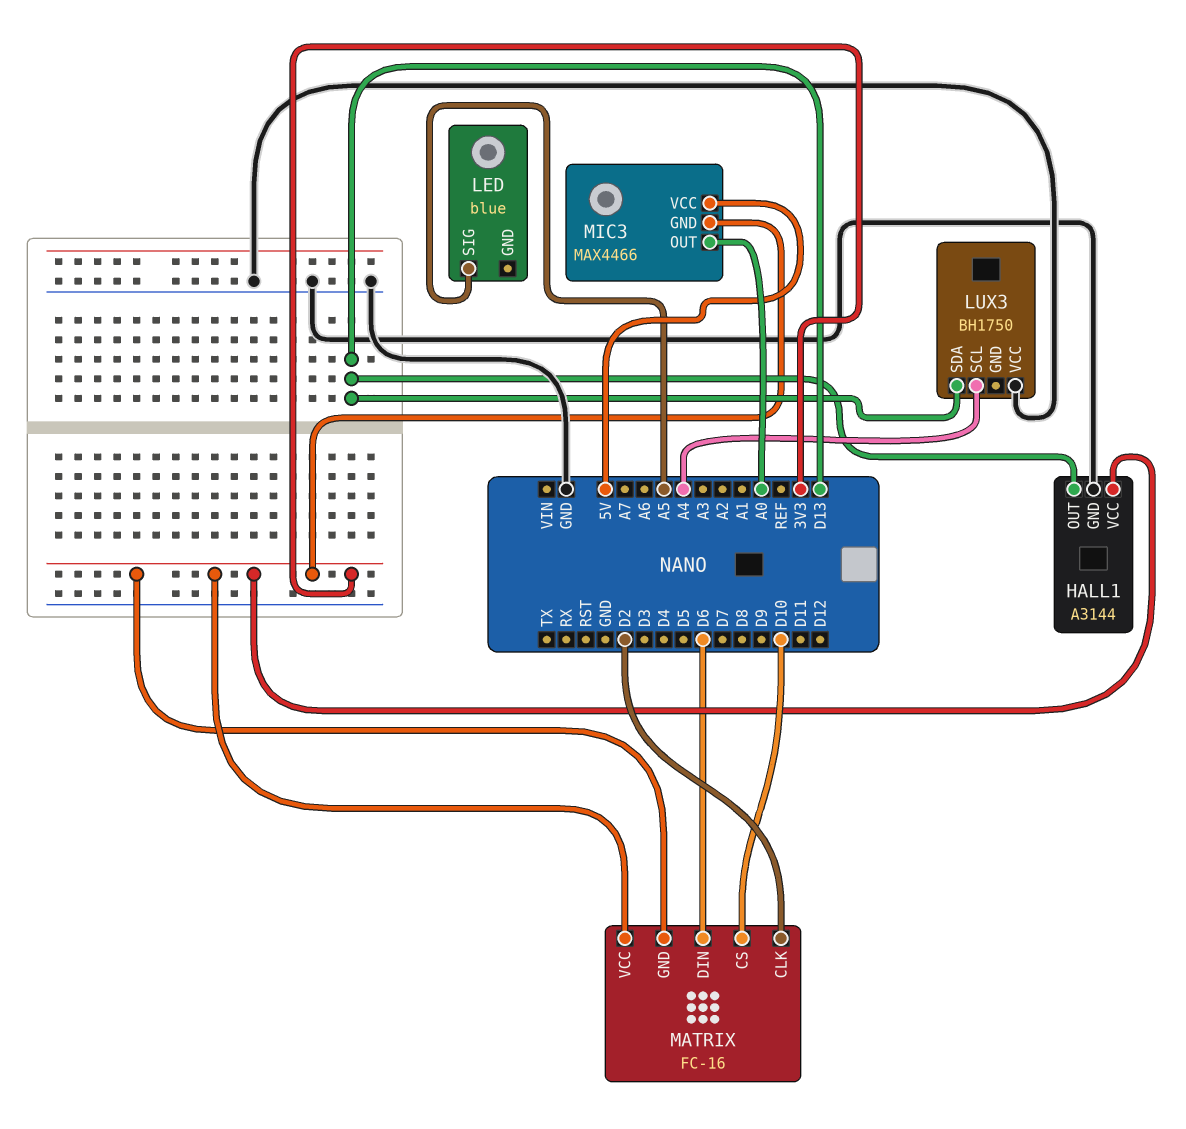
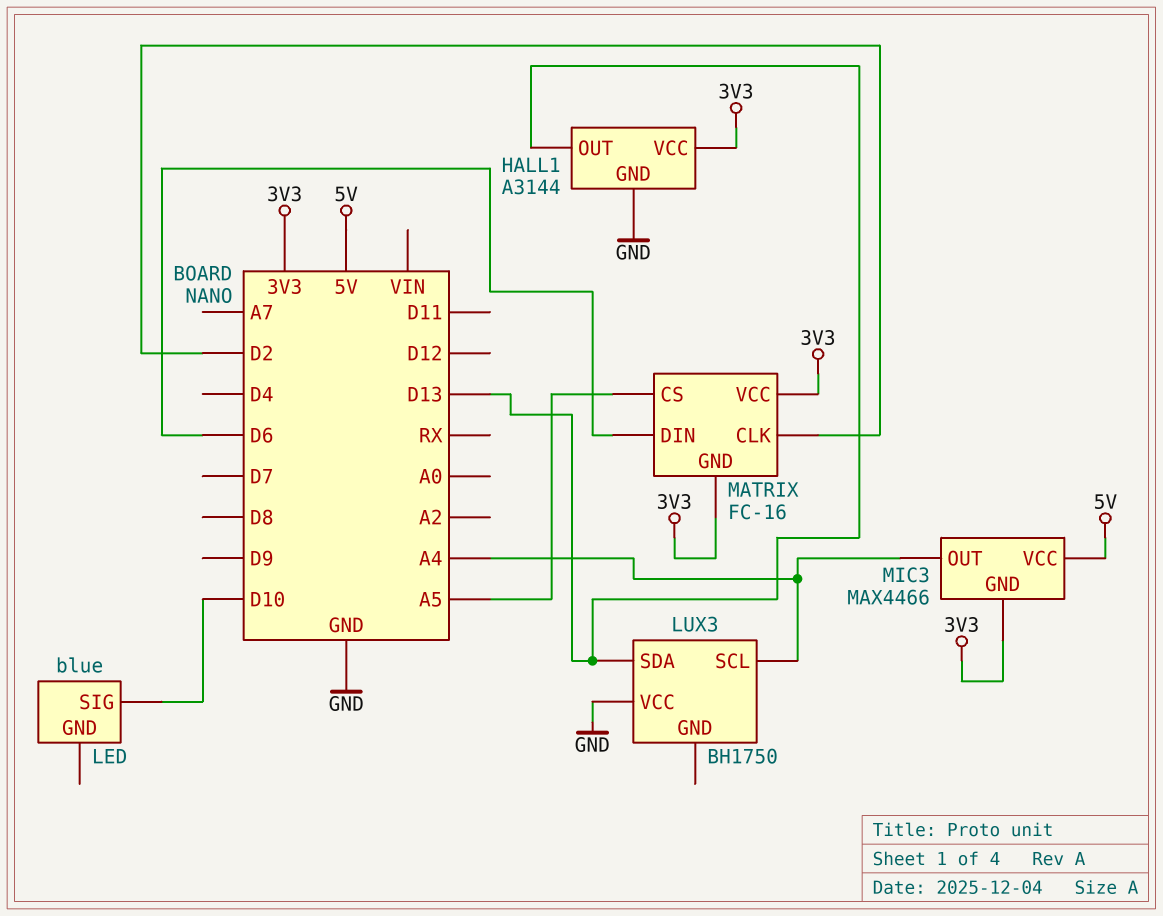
LED pin SIG: A5 -> D10
MATRIX pin CS: D10 -> A5
MIC3 pin OUT: A0 -> A4

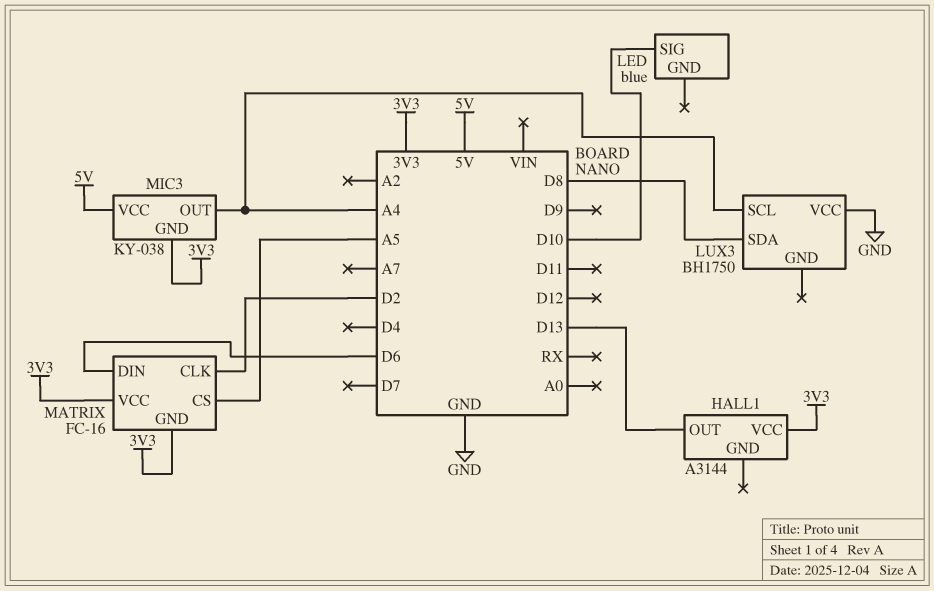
HALL1 pin GND: GND -> none
LUX3 pin SDA: D13 -> D8
MIC3: MAX4466 -> KY-038

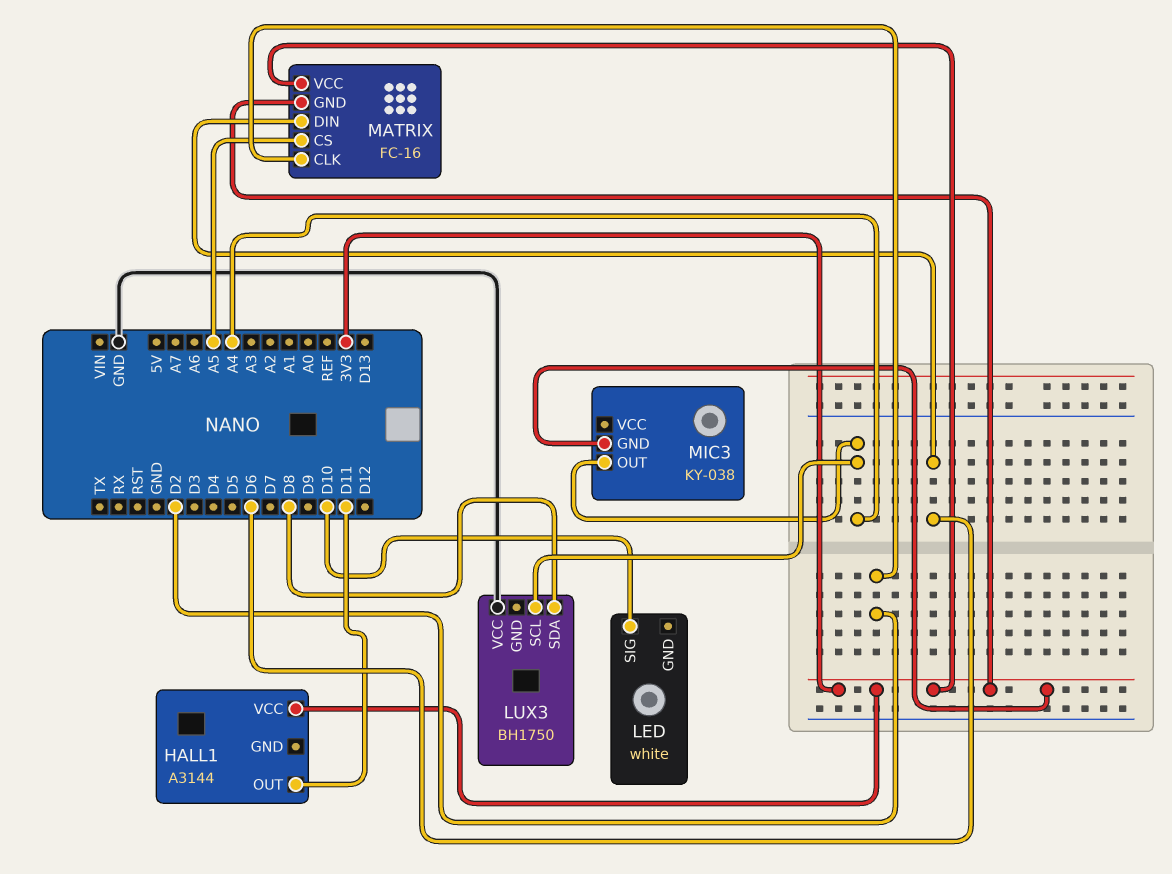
HALL1 pin OUT: D13 -> D11
LED: blue -> white
MIC3 pin VCC: 5V -> none

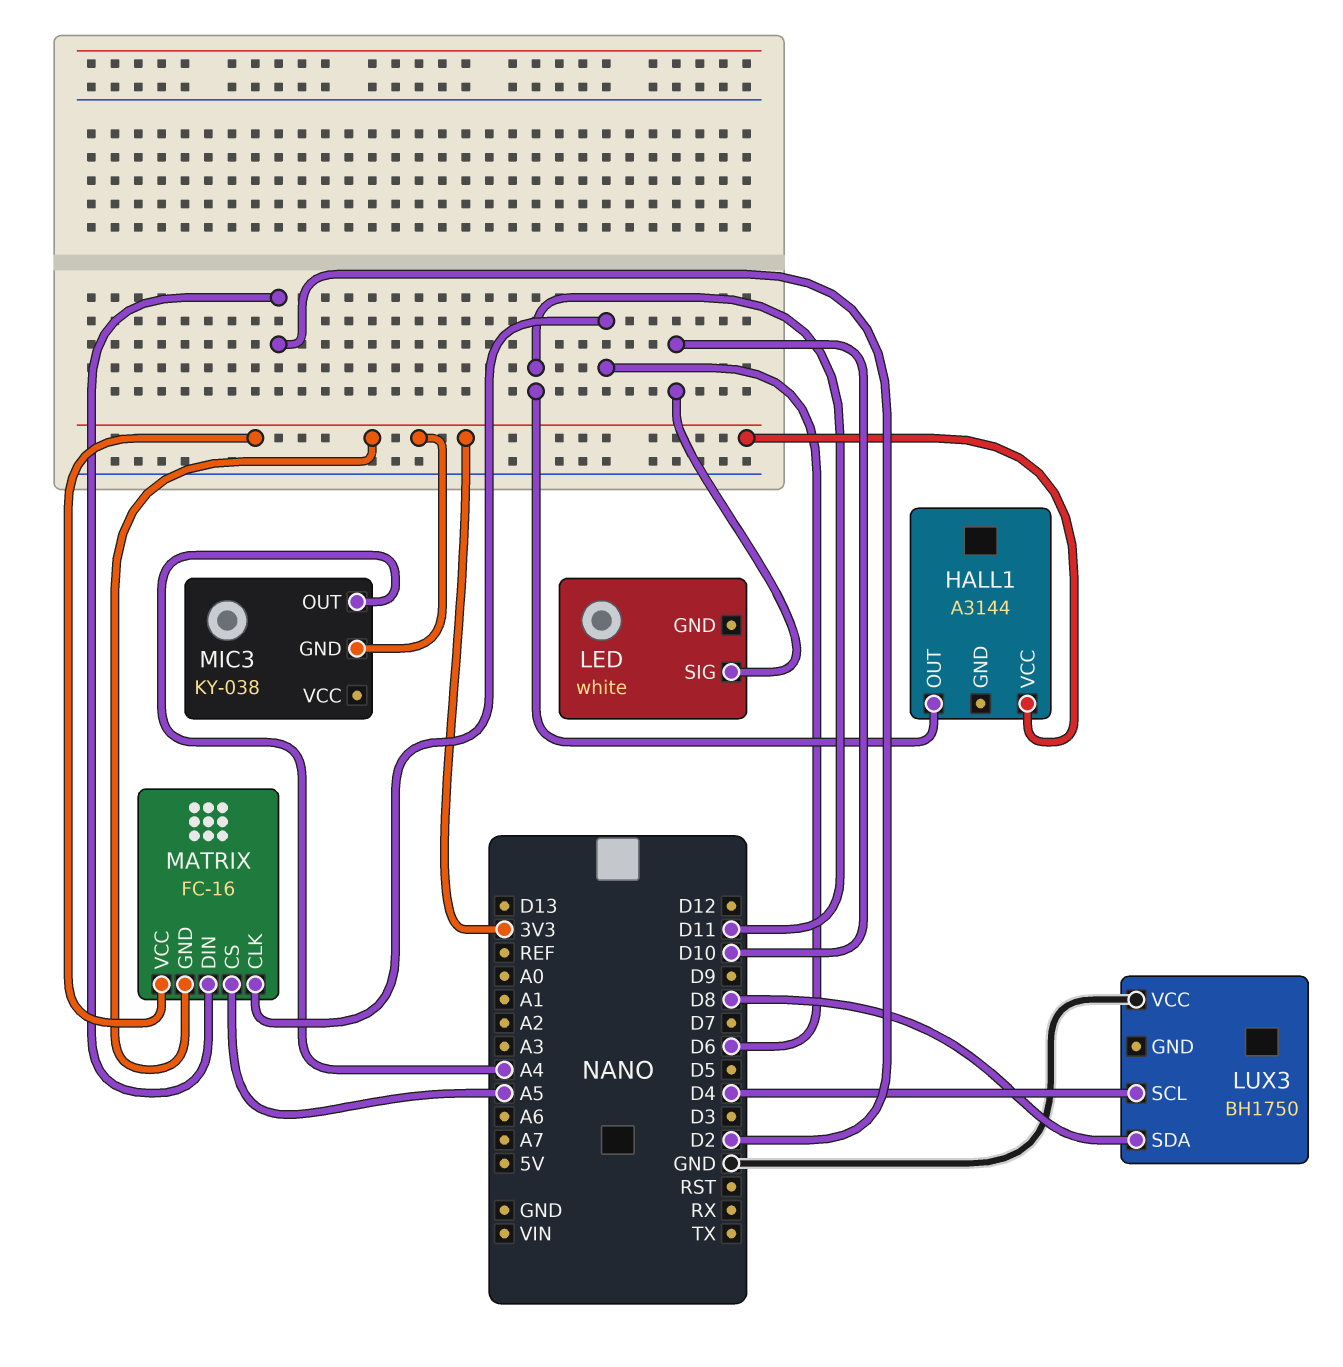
LUX3 pin SCL: A4 -> D4
MATRIX pin CLK: D2 -> D6
MATRIX pin DIN: D6 -> D2

